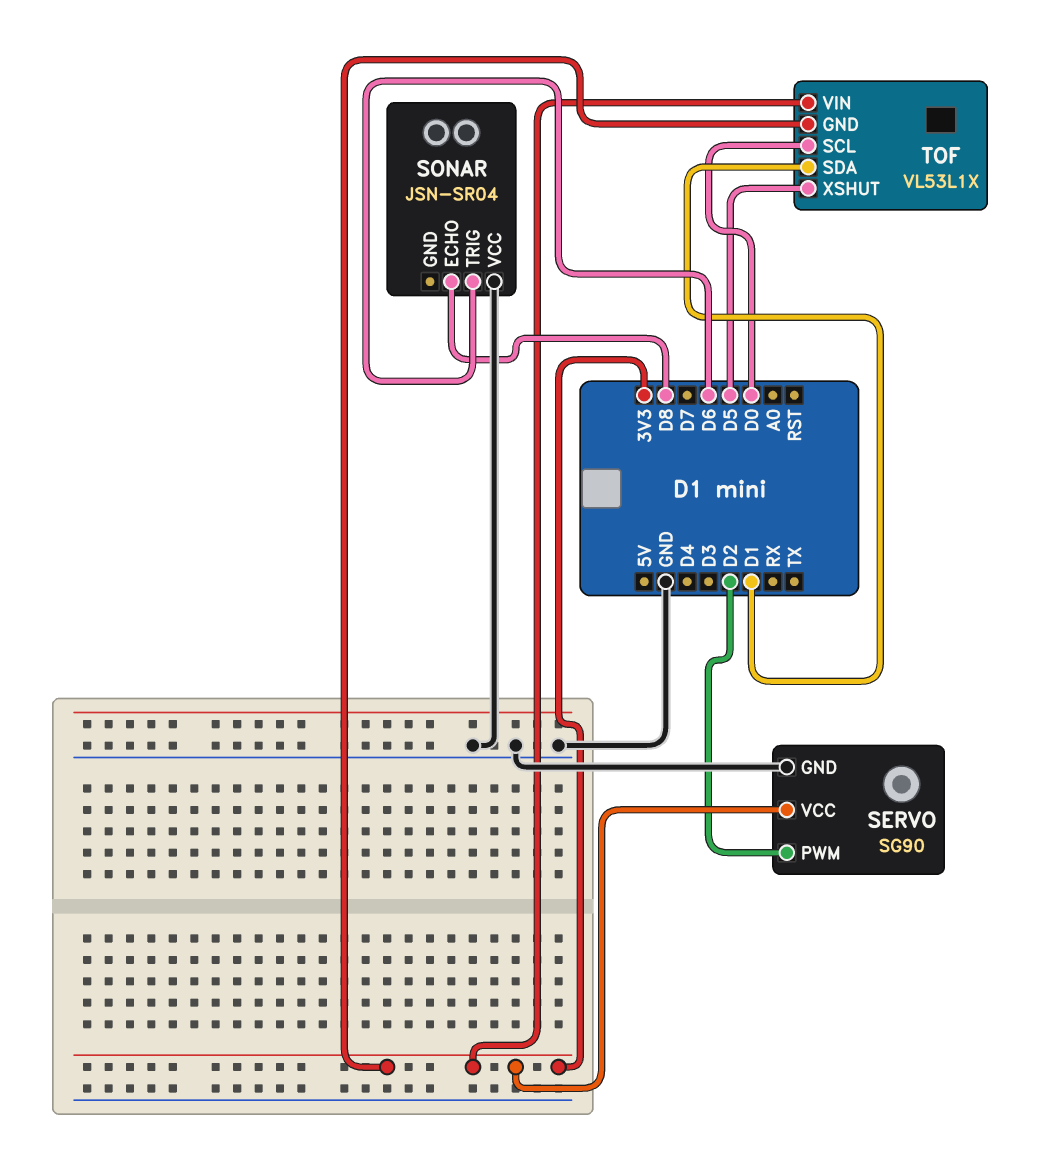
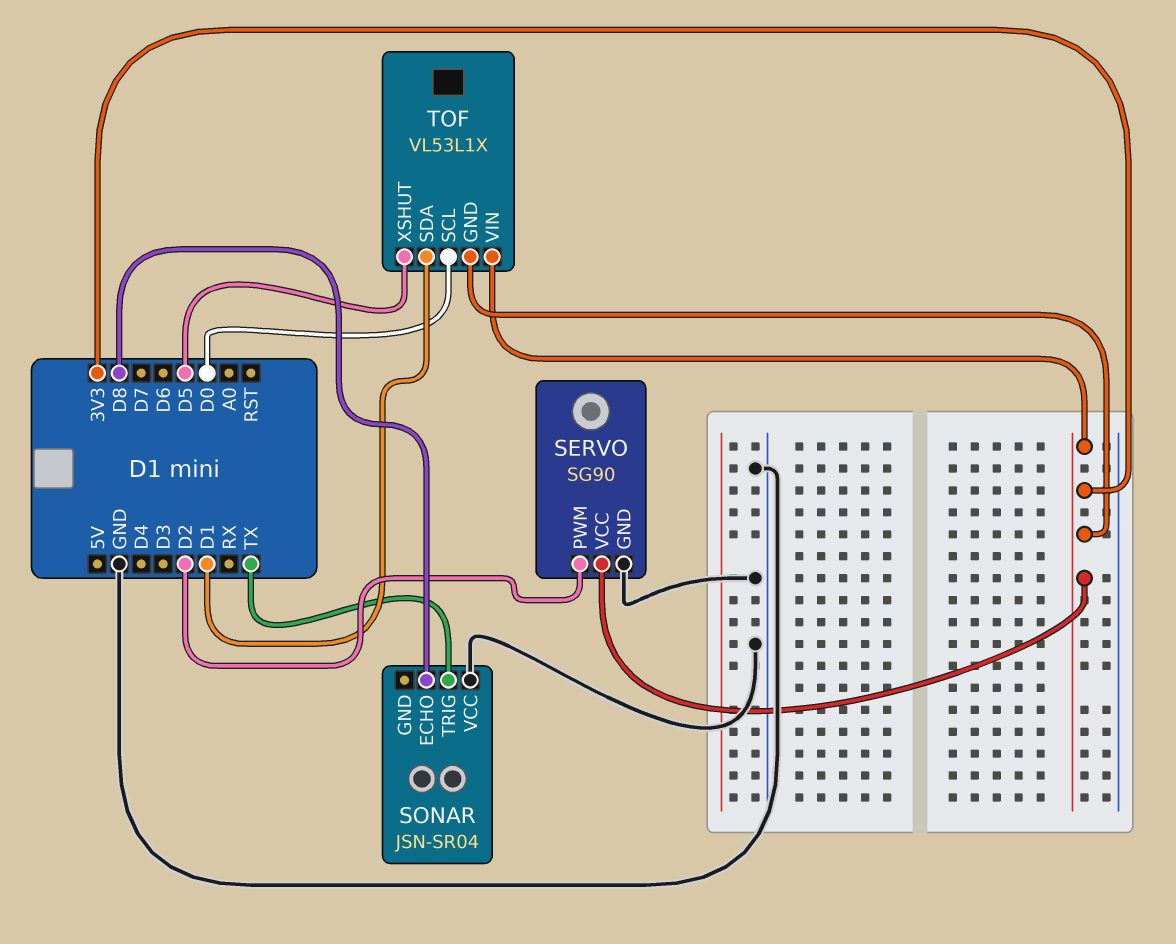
SONAR pin TRIG: D6 -> TX

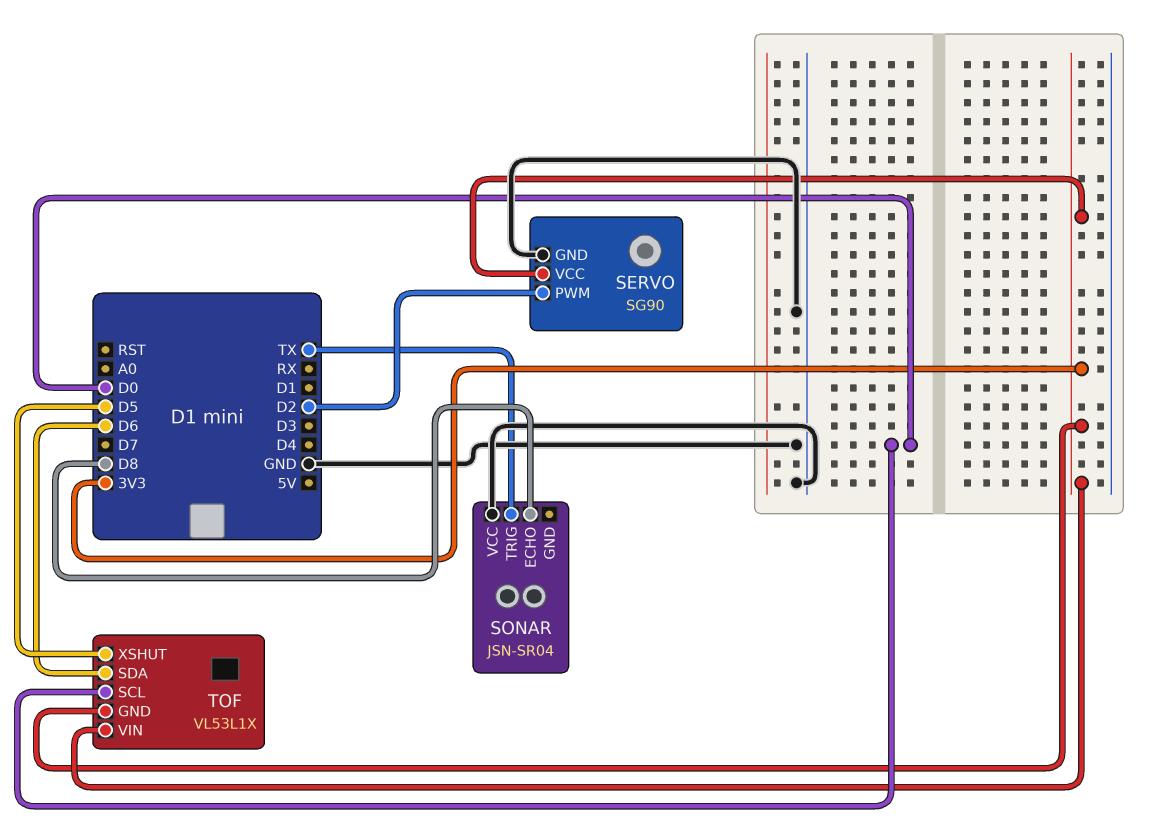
TOF pin SDA: D1 -> D6

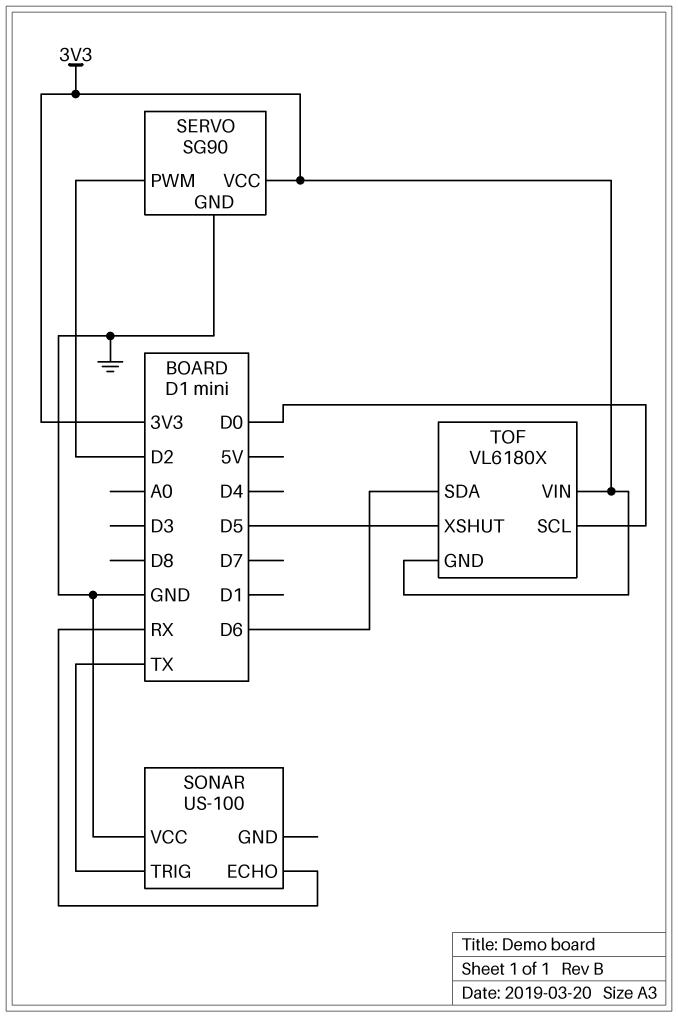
SONAR: JSN-SR04 -> US-100
SONAR pin ECHO: D8 -> RX
TOF: VL53L1X -> VL6180X

